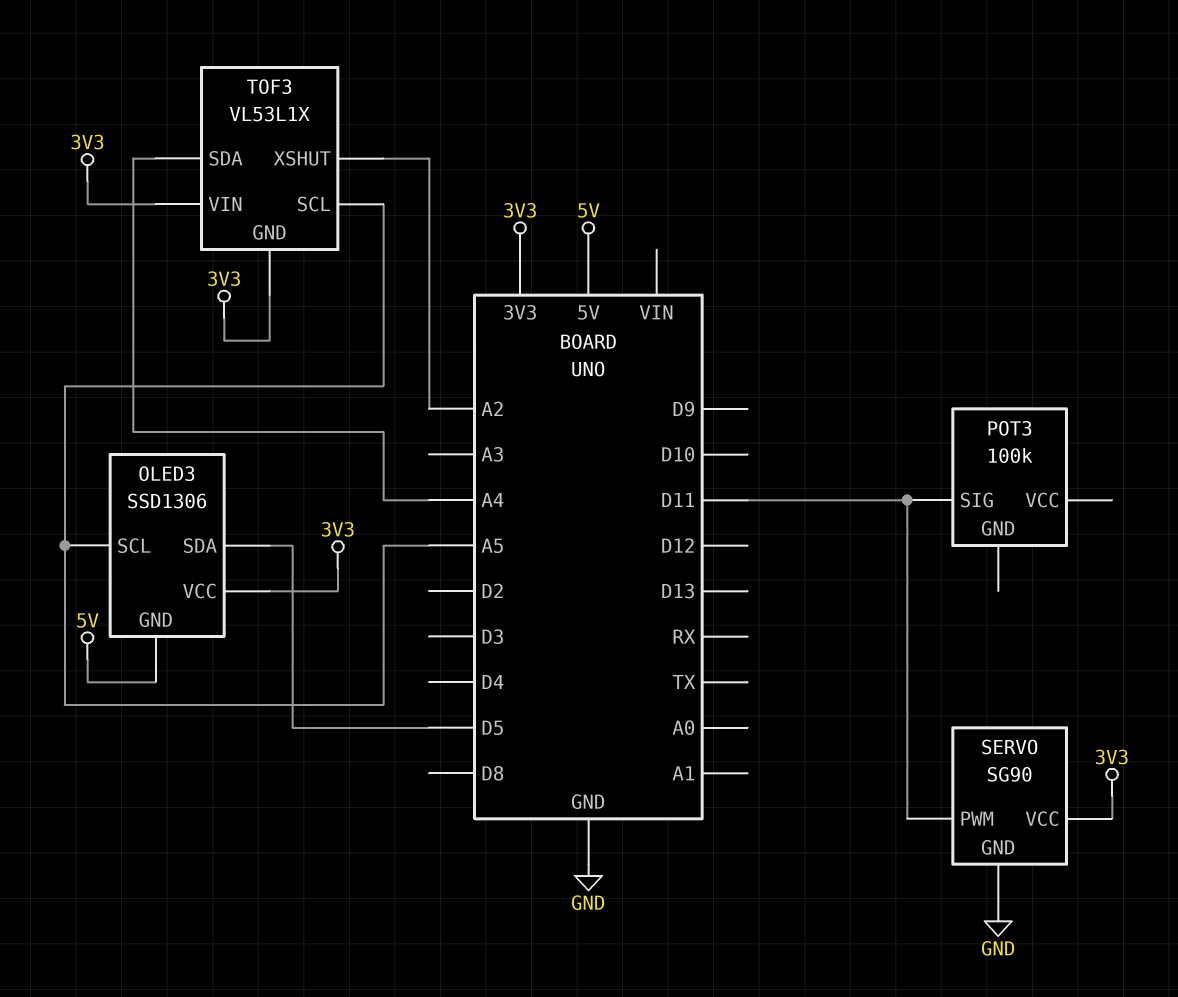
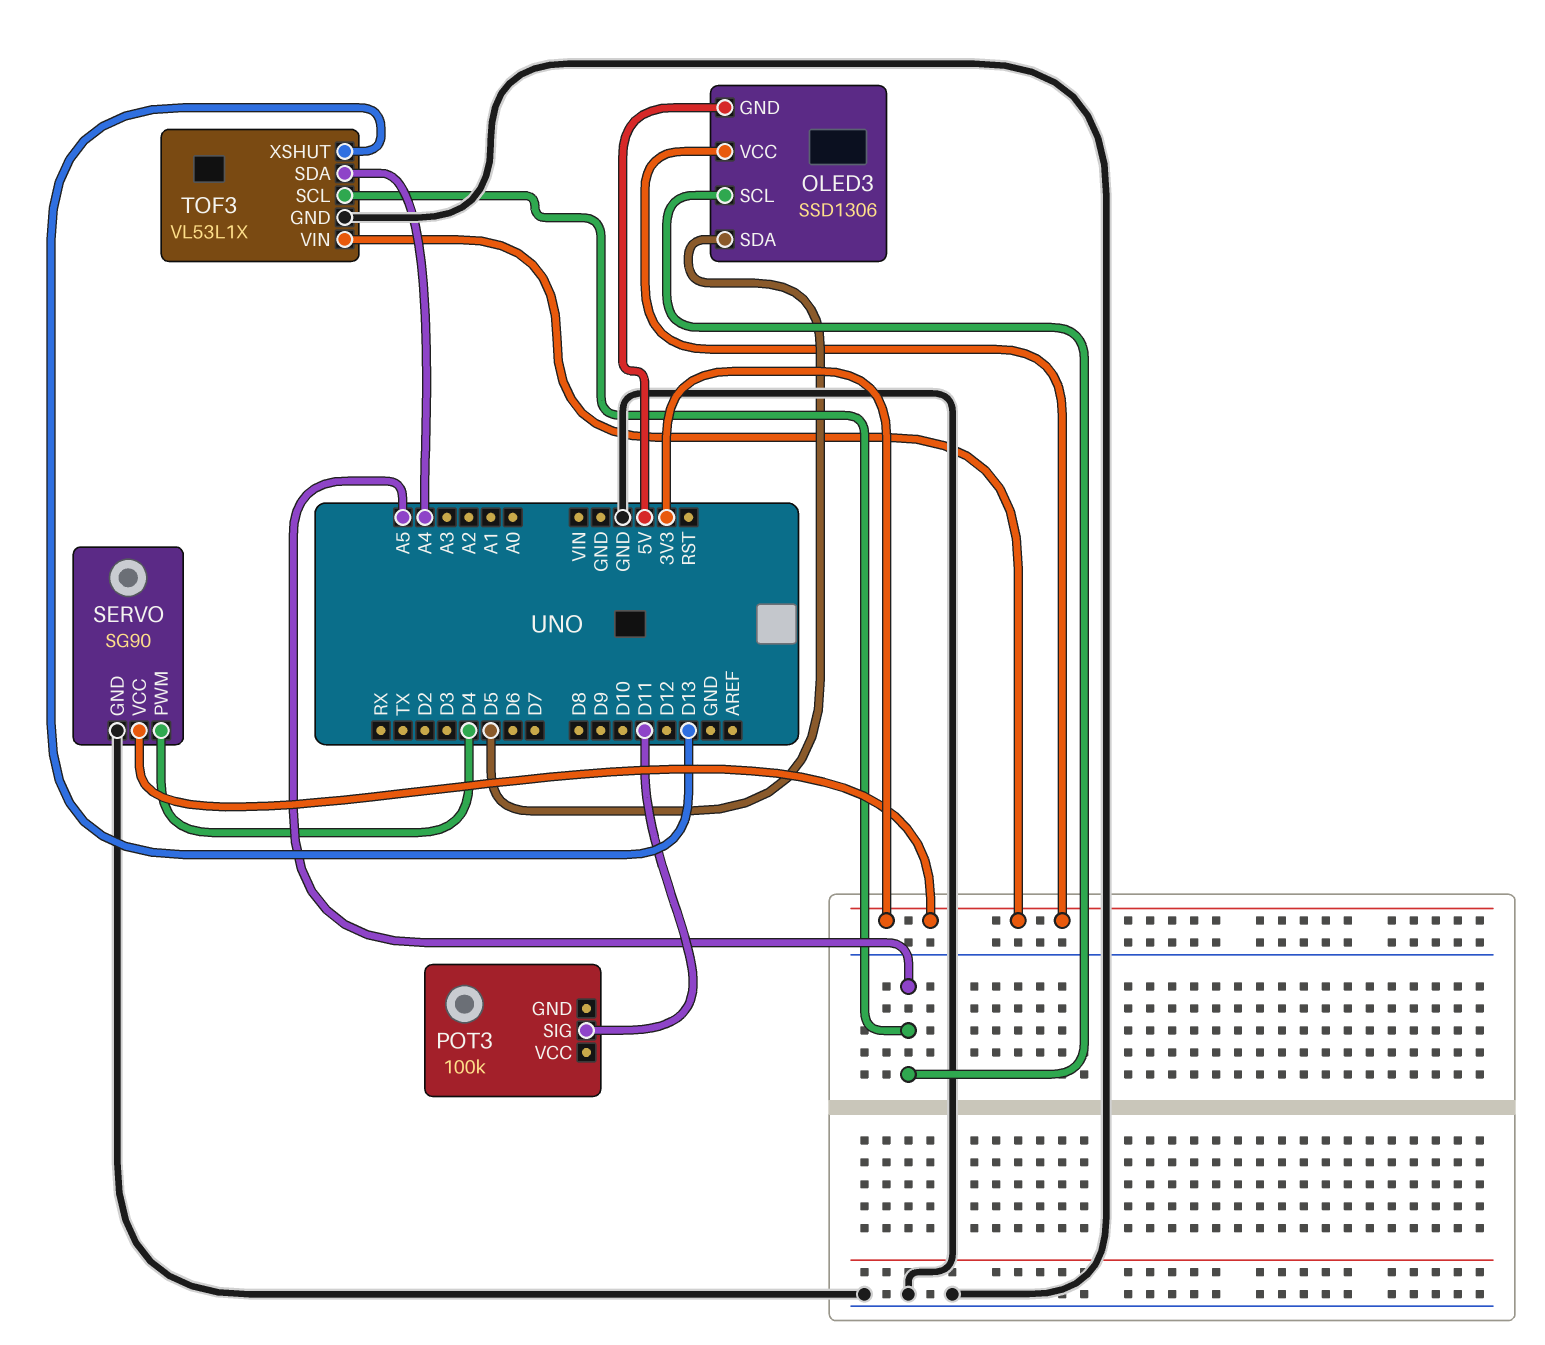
SERVO pin PWM: D11 -> D4
TOF3 pin GND: 3V3 -> GND
TOF3 pin XSHUT: A2 -> D13

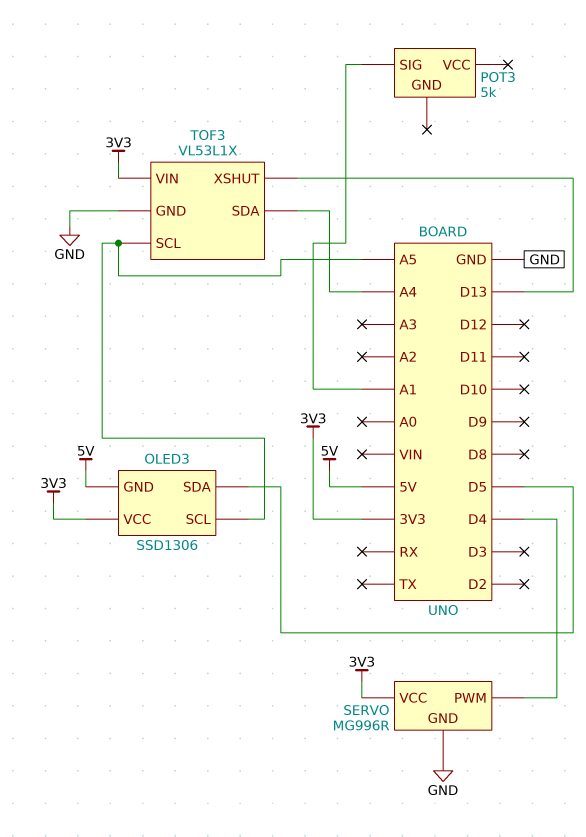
POT3: 100k -> 5k
POT3 pin SIG: D11 -> A1
SERVO: SG90 -> MG996R

